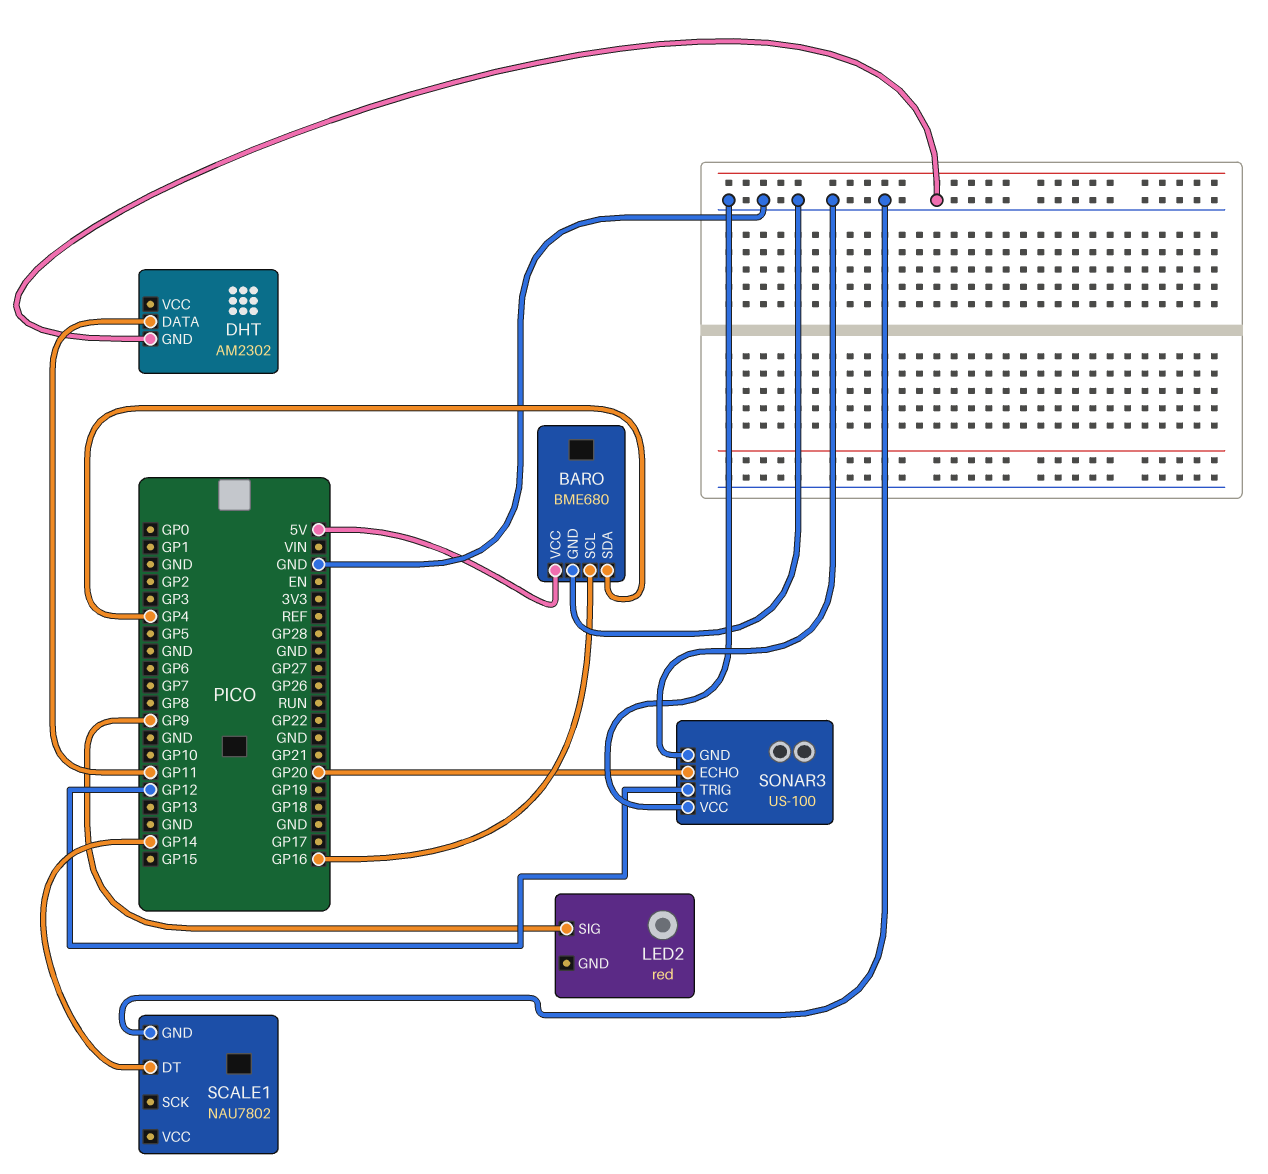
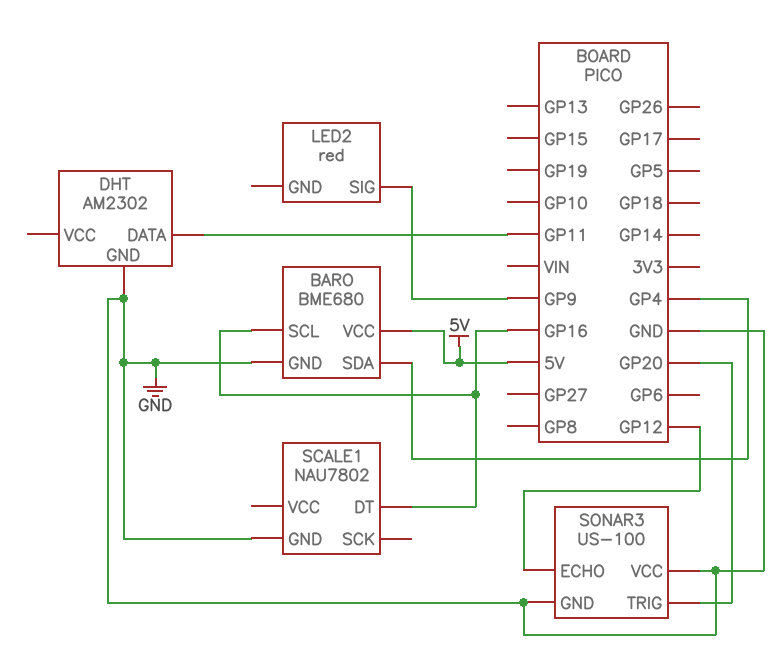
SCALE1 pin DT: GP14 -> GP16
SONAR3 pin ECHO: GP20 -> GP12
SONAR3 pin TRIG: GP12 -> GP20

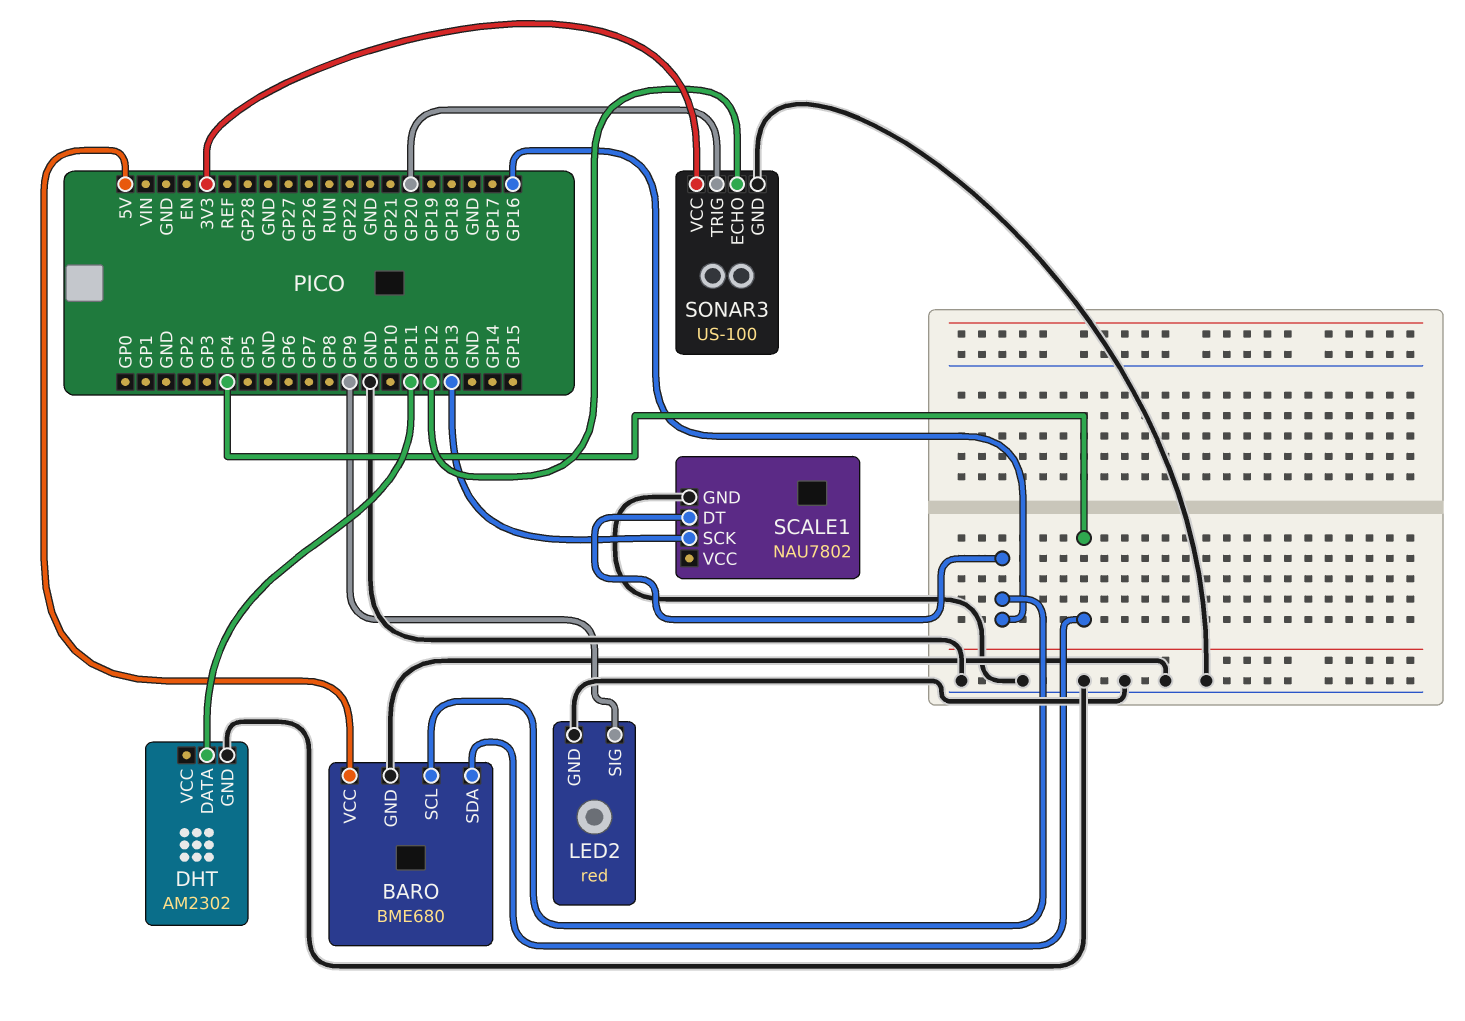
LED2 pin GND: none -> GND
SCALE1 pin SCK: none -> GP13
SONAR3 pin VCC: GND -> 3V3

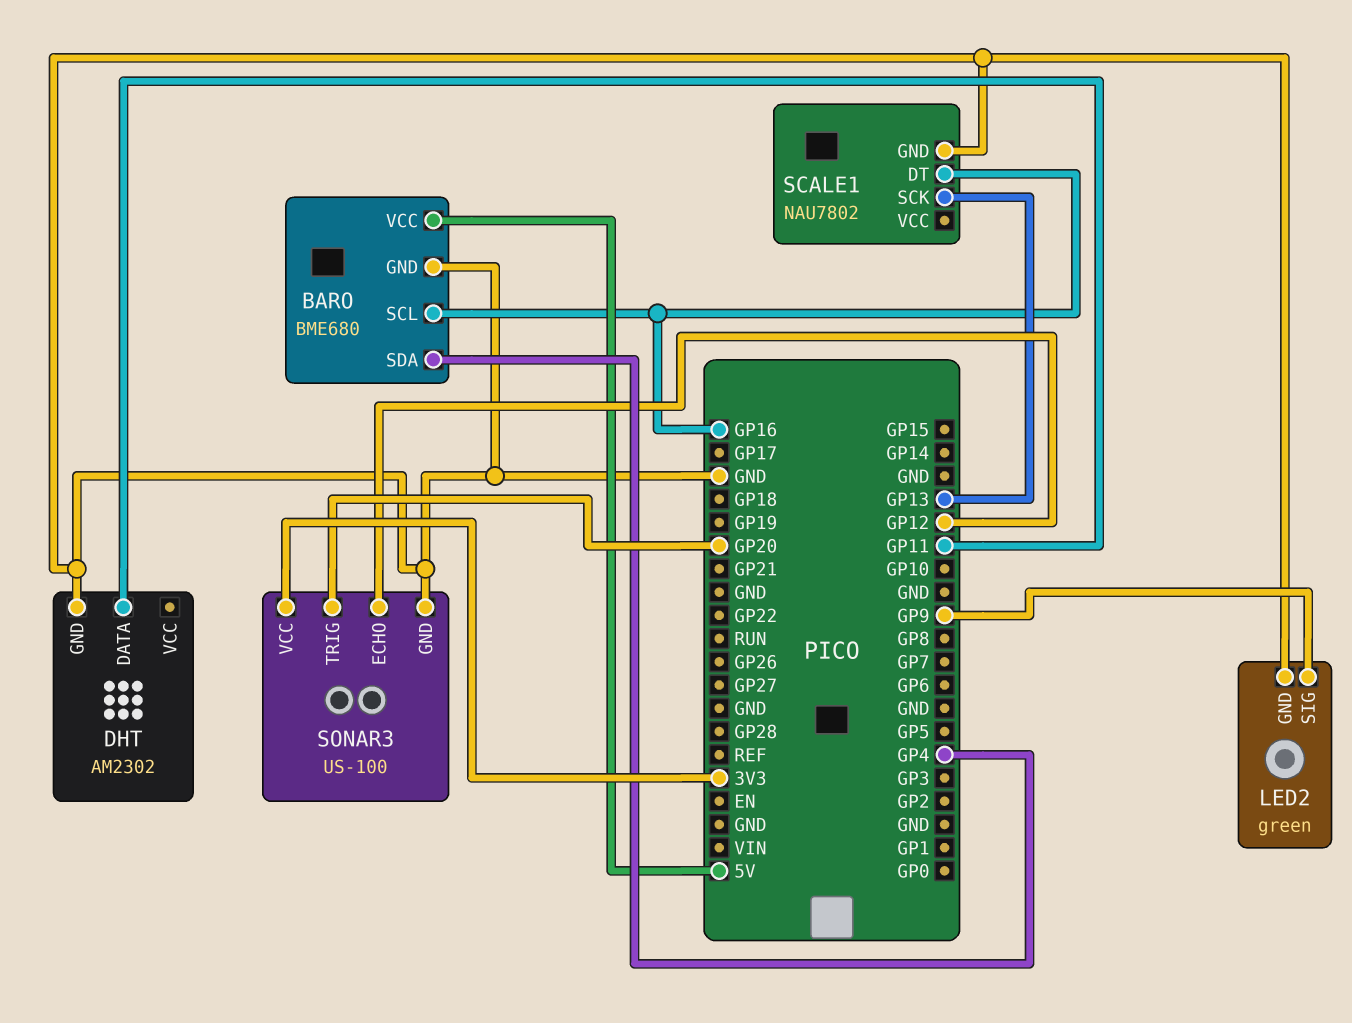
LED2: red -> green

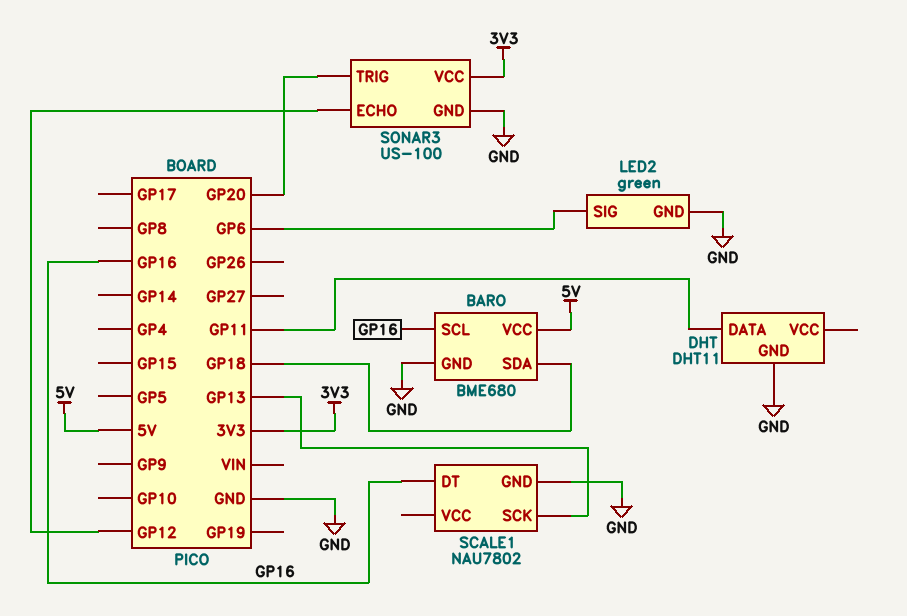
BARO pin SDA: GP4 -> GP18
DHT: AM2302 -> DHT11
LED2 pin SIG: GP9 -> GP6

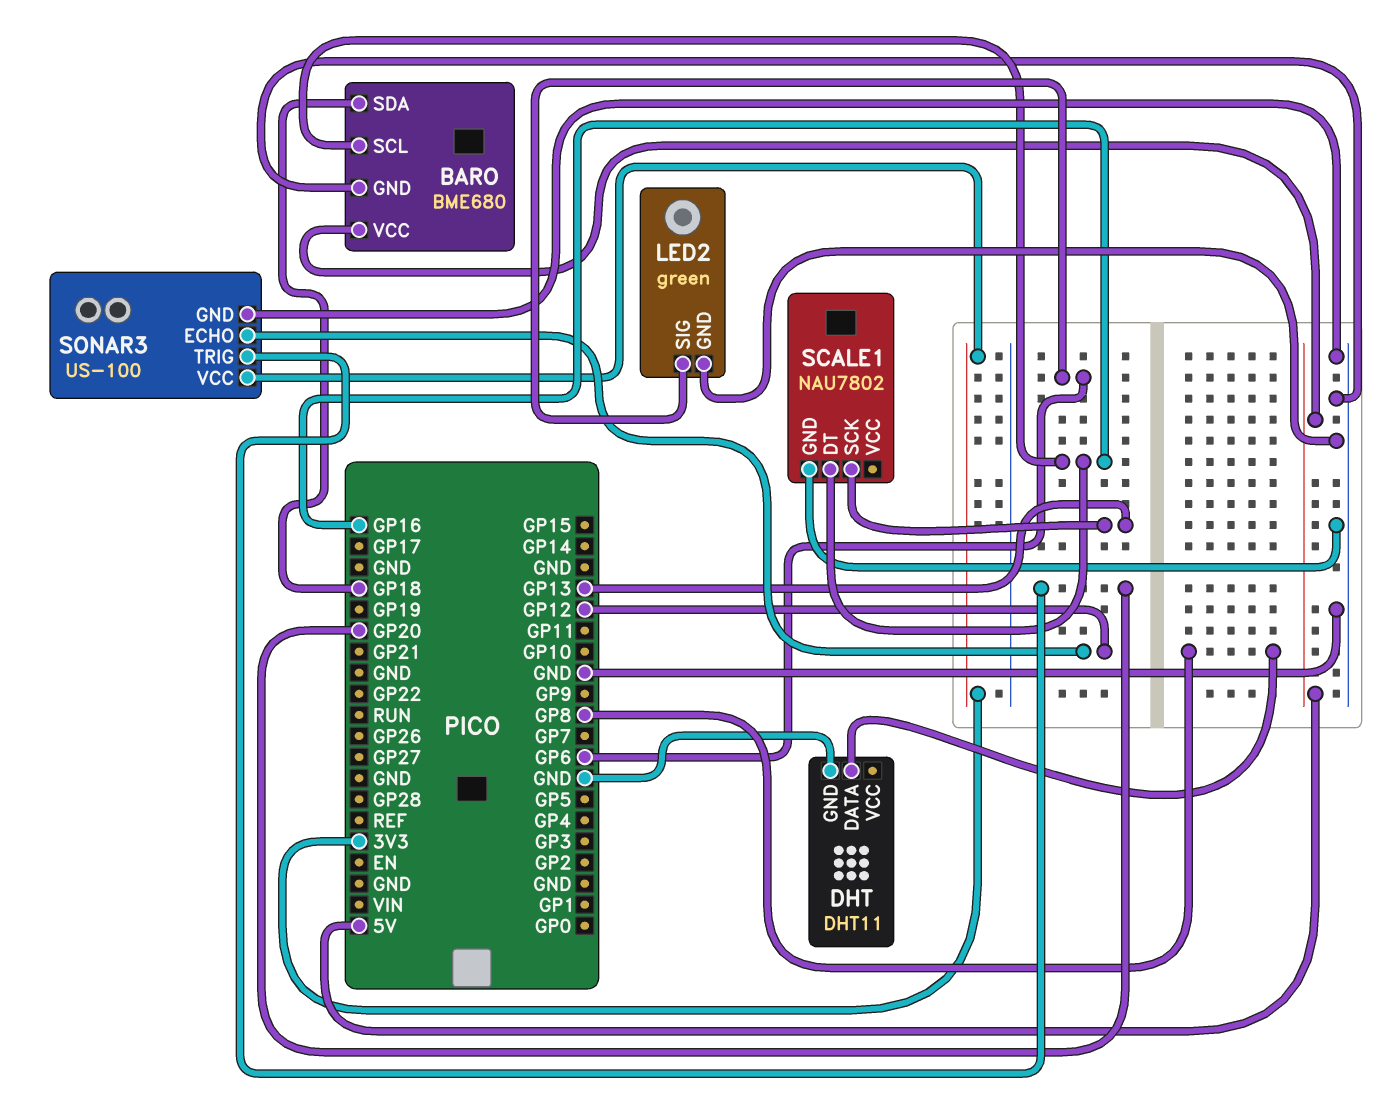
DHT pin DATA: GP11 -> GP8

